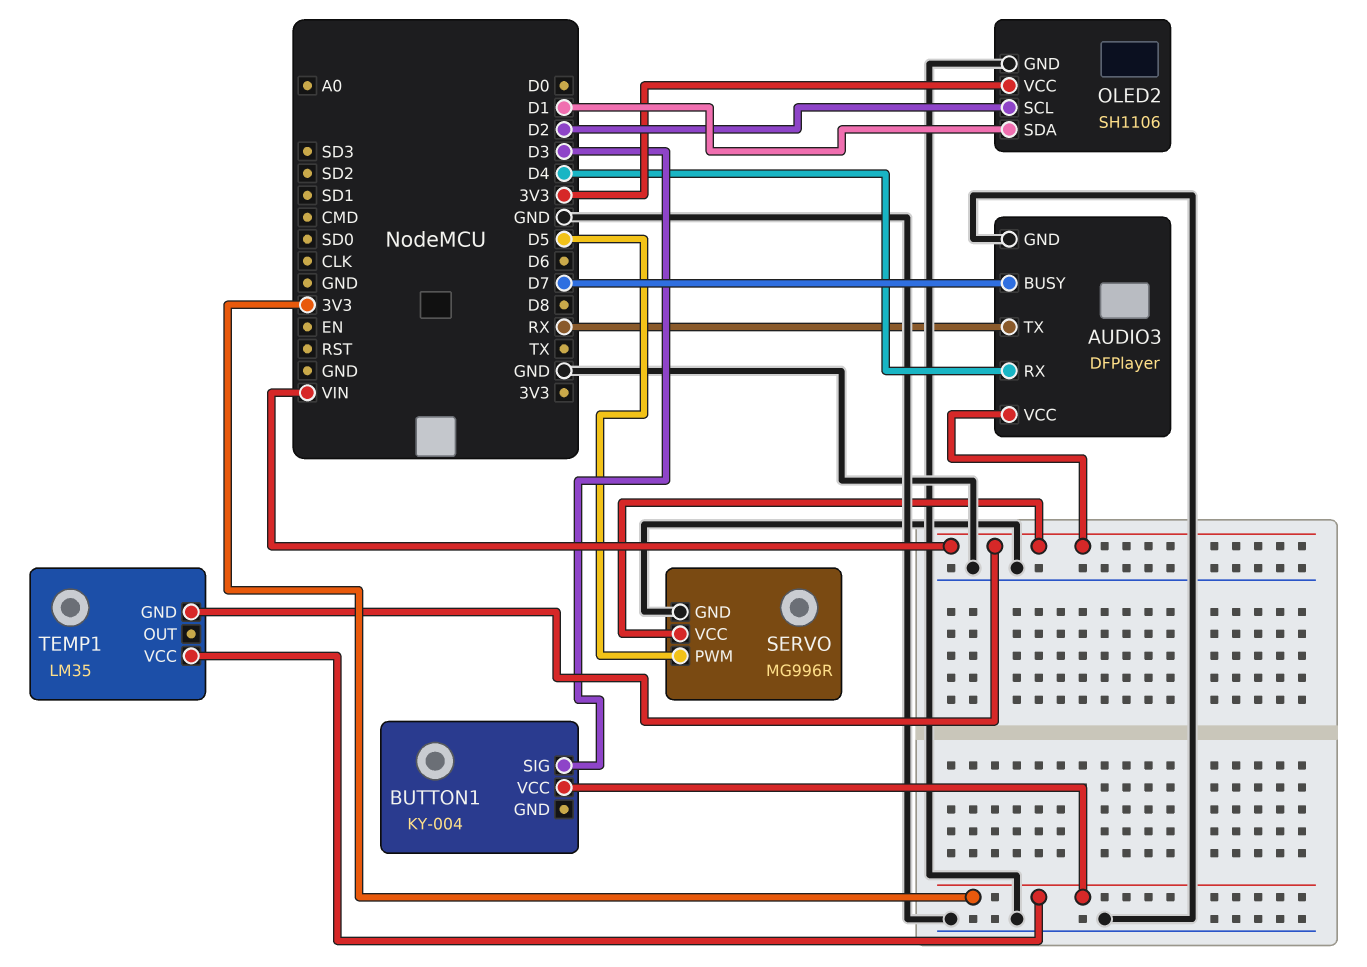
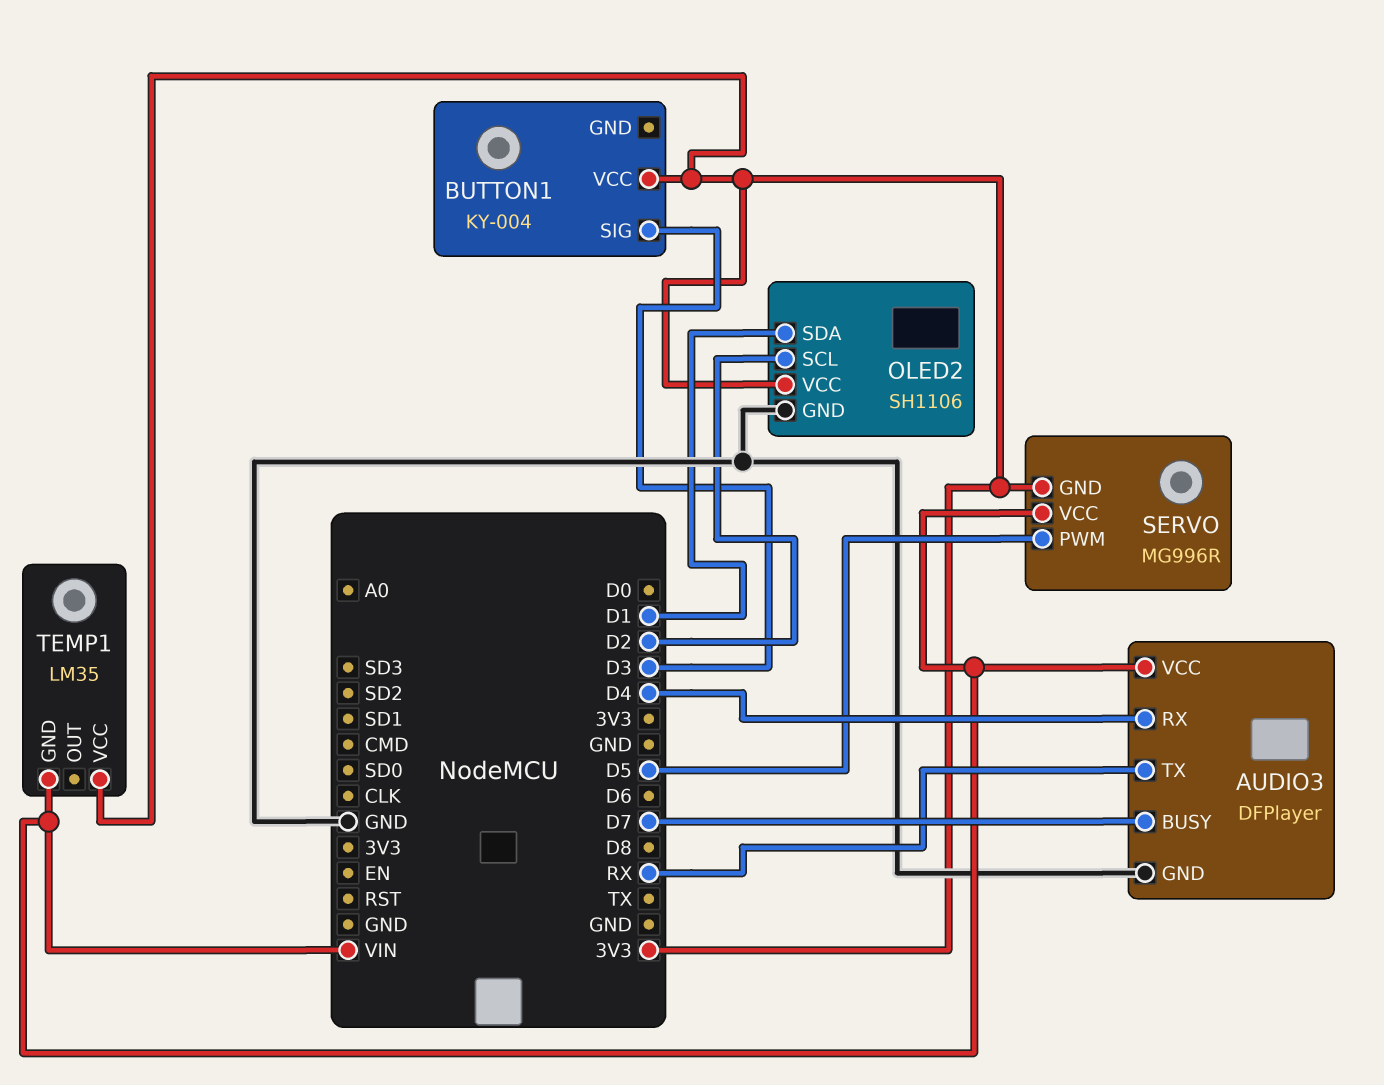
SERVO pin GND: GND -> 3V3

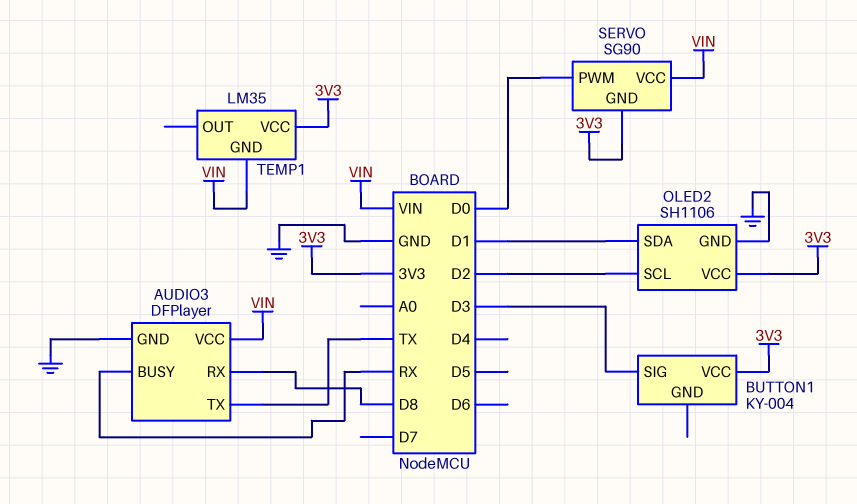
AUDIO3 pin BUSY: D7 -> RX
AUDIO3 pin RX: D4 -> D8
AUDIO3 pin TX: RX -> TX
SERVO: MG996R -> SG90
SERVO pin PWM: D5 -> D0

